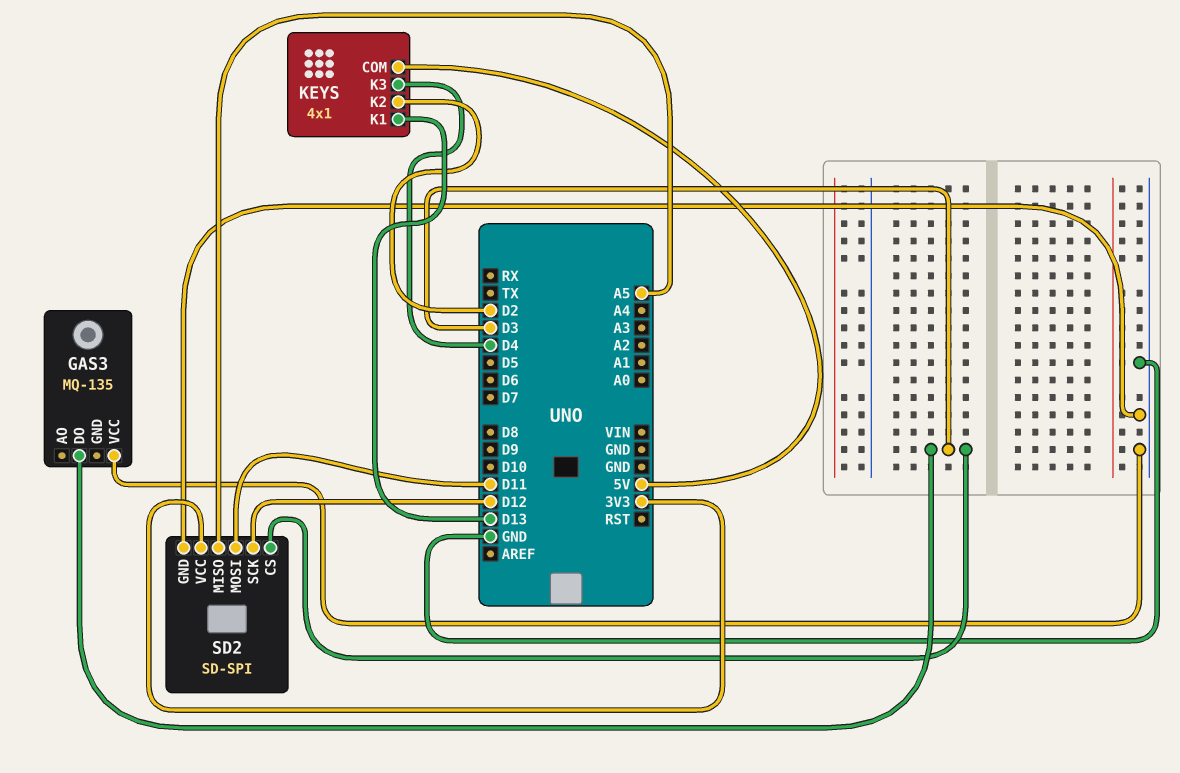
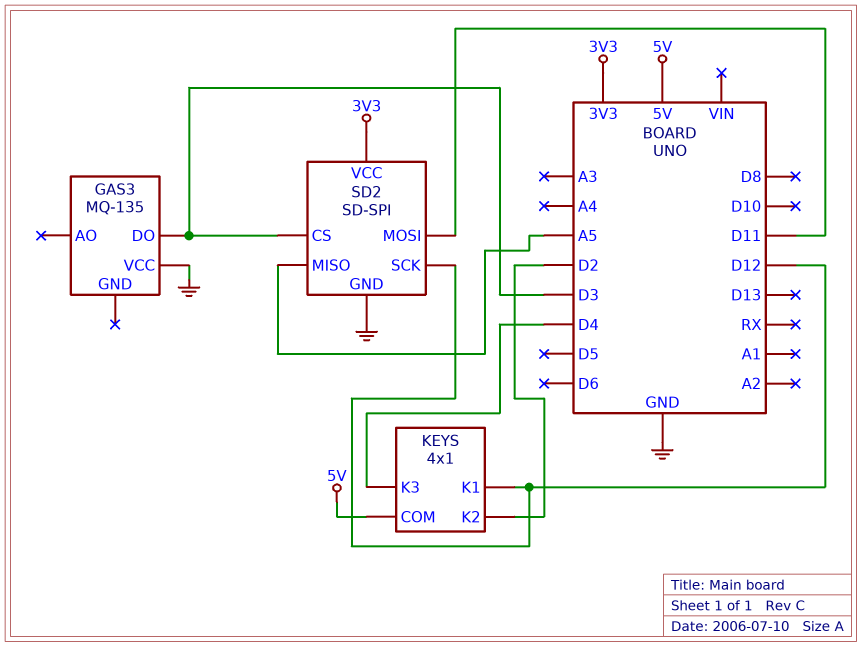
KEYS pin K1: D13 -> D12

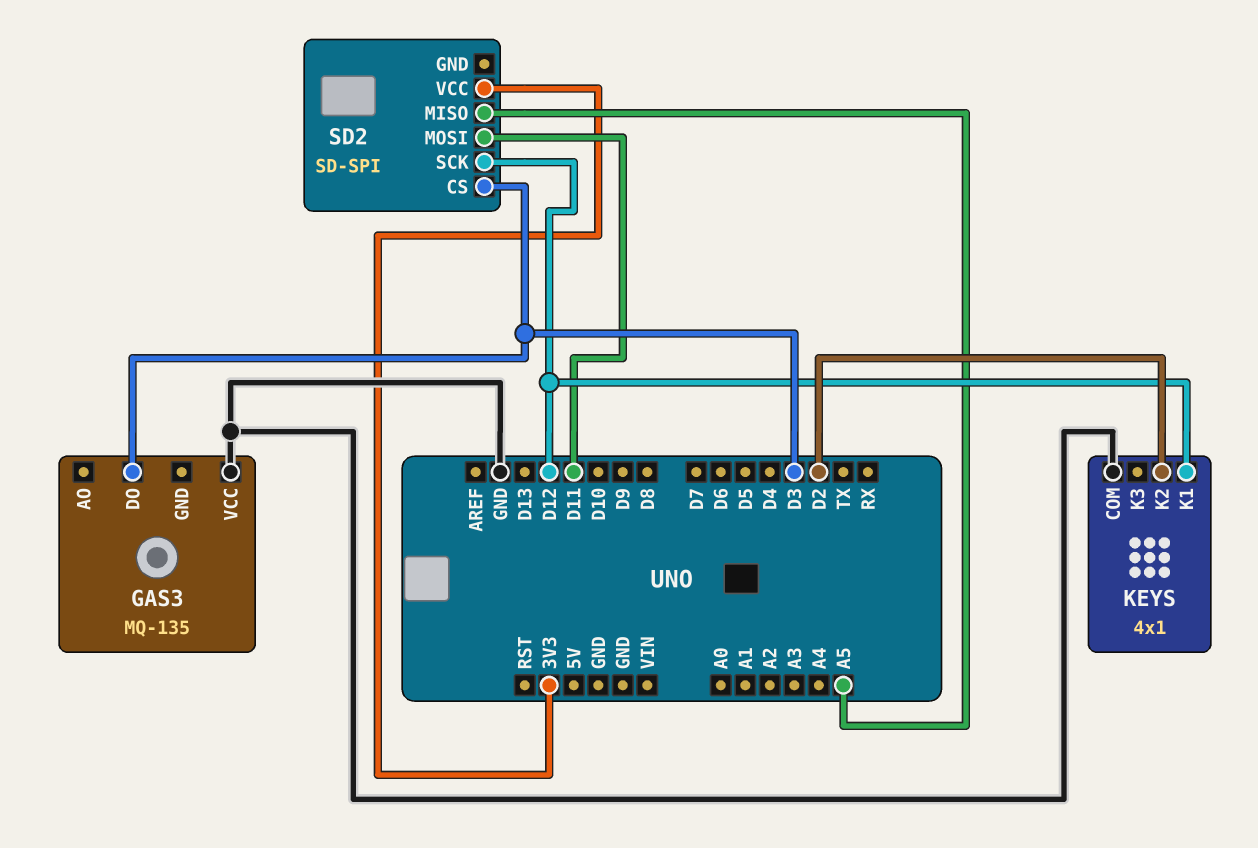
KEYS pin COM: 5V -> GND
KEYS pin K3: D4 -> none
SD2 pin GND: GND -> none

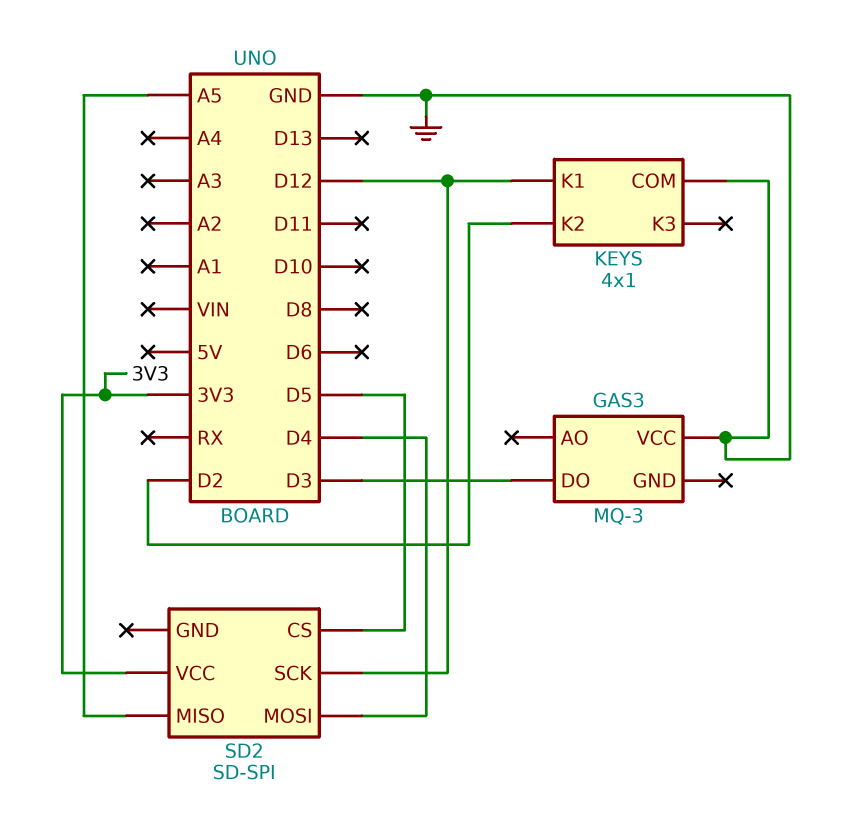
GAS3: MQ-135 -> MQ-3
SD2 pin CS: D3 -> D5
SD2 pin MOSI: D11 -> D4

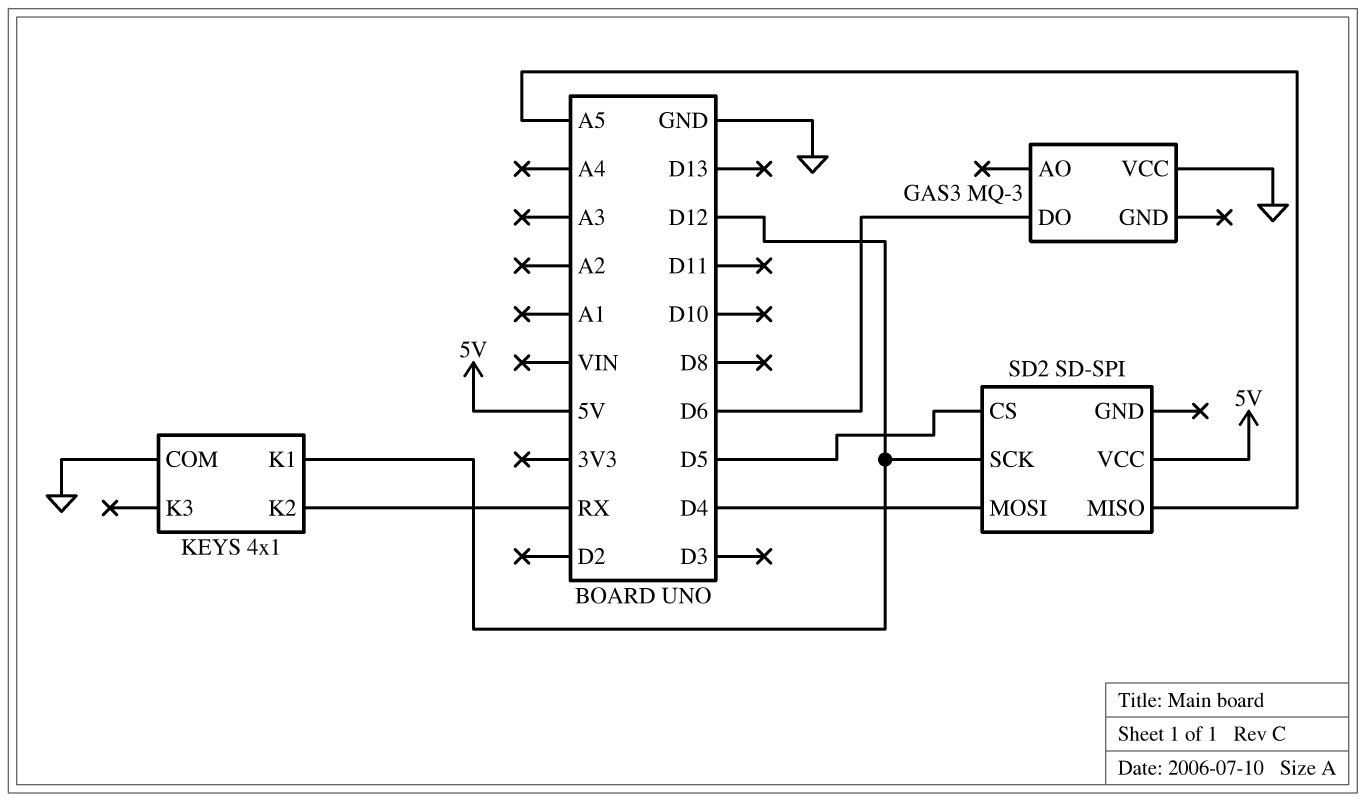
GAS3 pin DO: D3 -> D6
KEYS pin K2: D2 -> RX
SD2 pin VCC: 3V3 -> 5V

